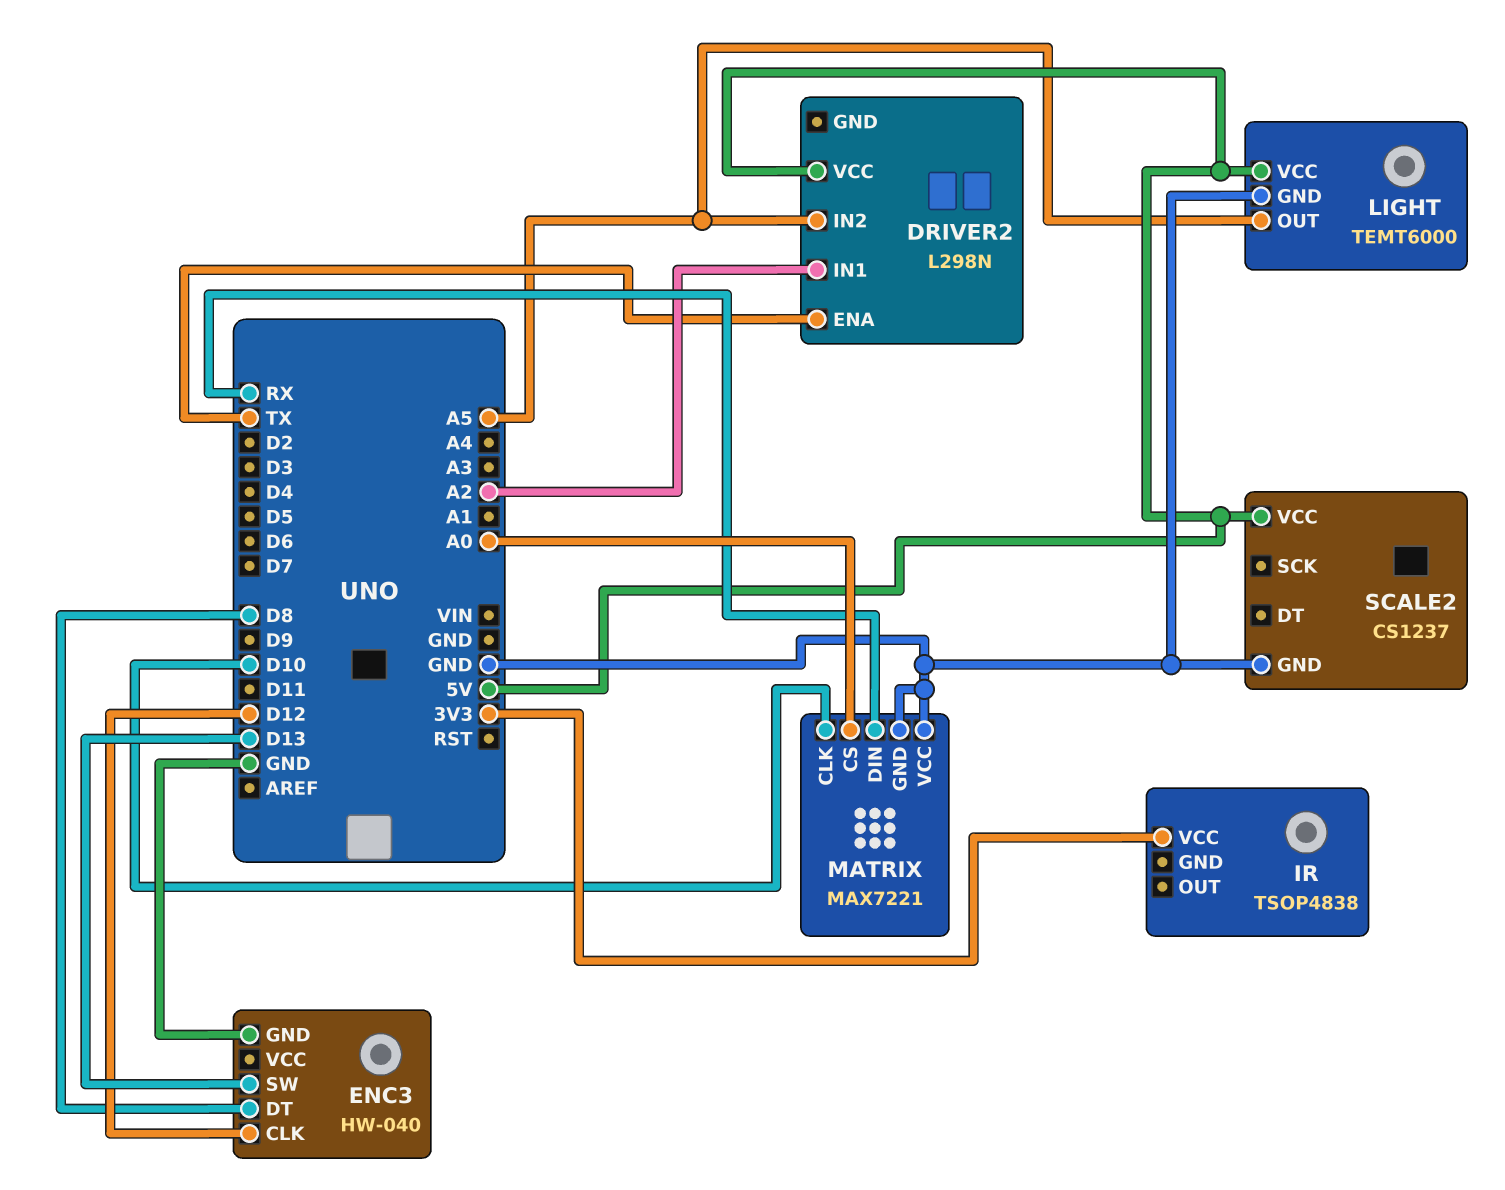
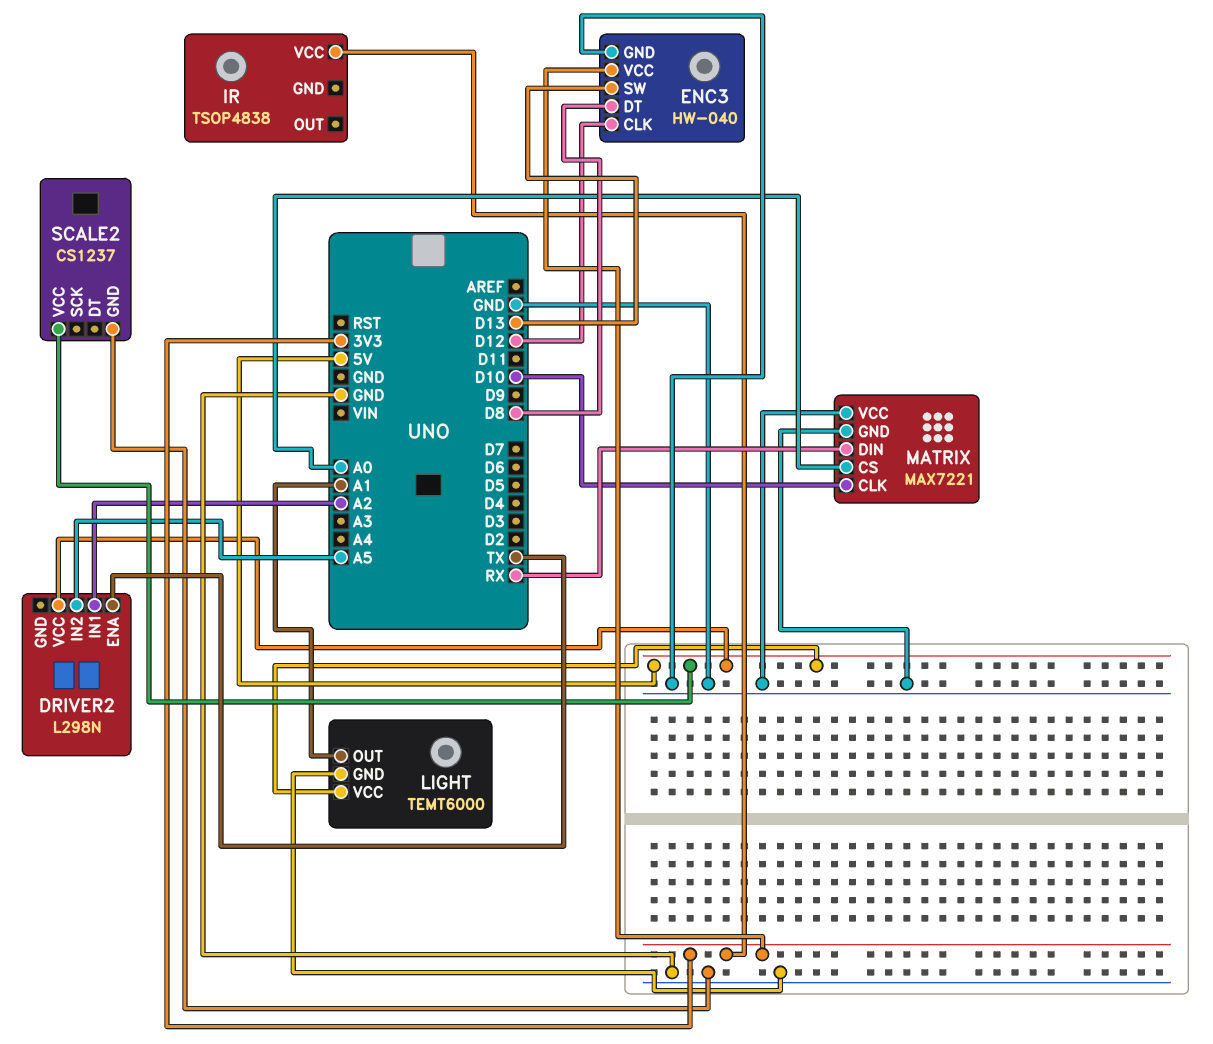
ENC3 pin VCC: none -> 3V3
LIGHT pin OUT: A5 -> A1

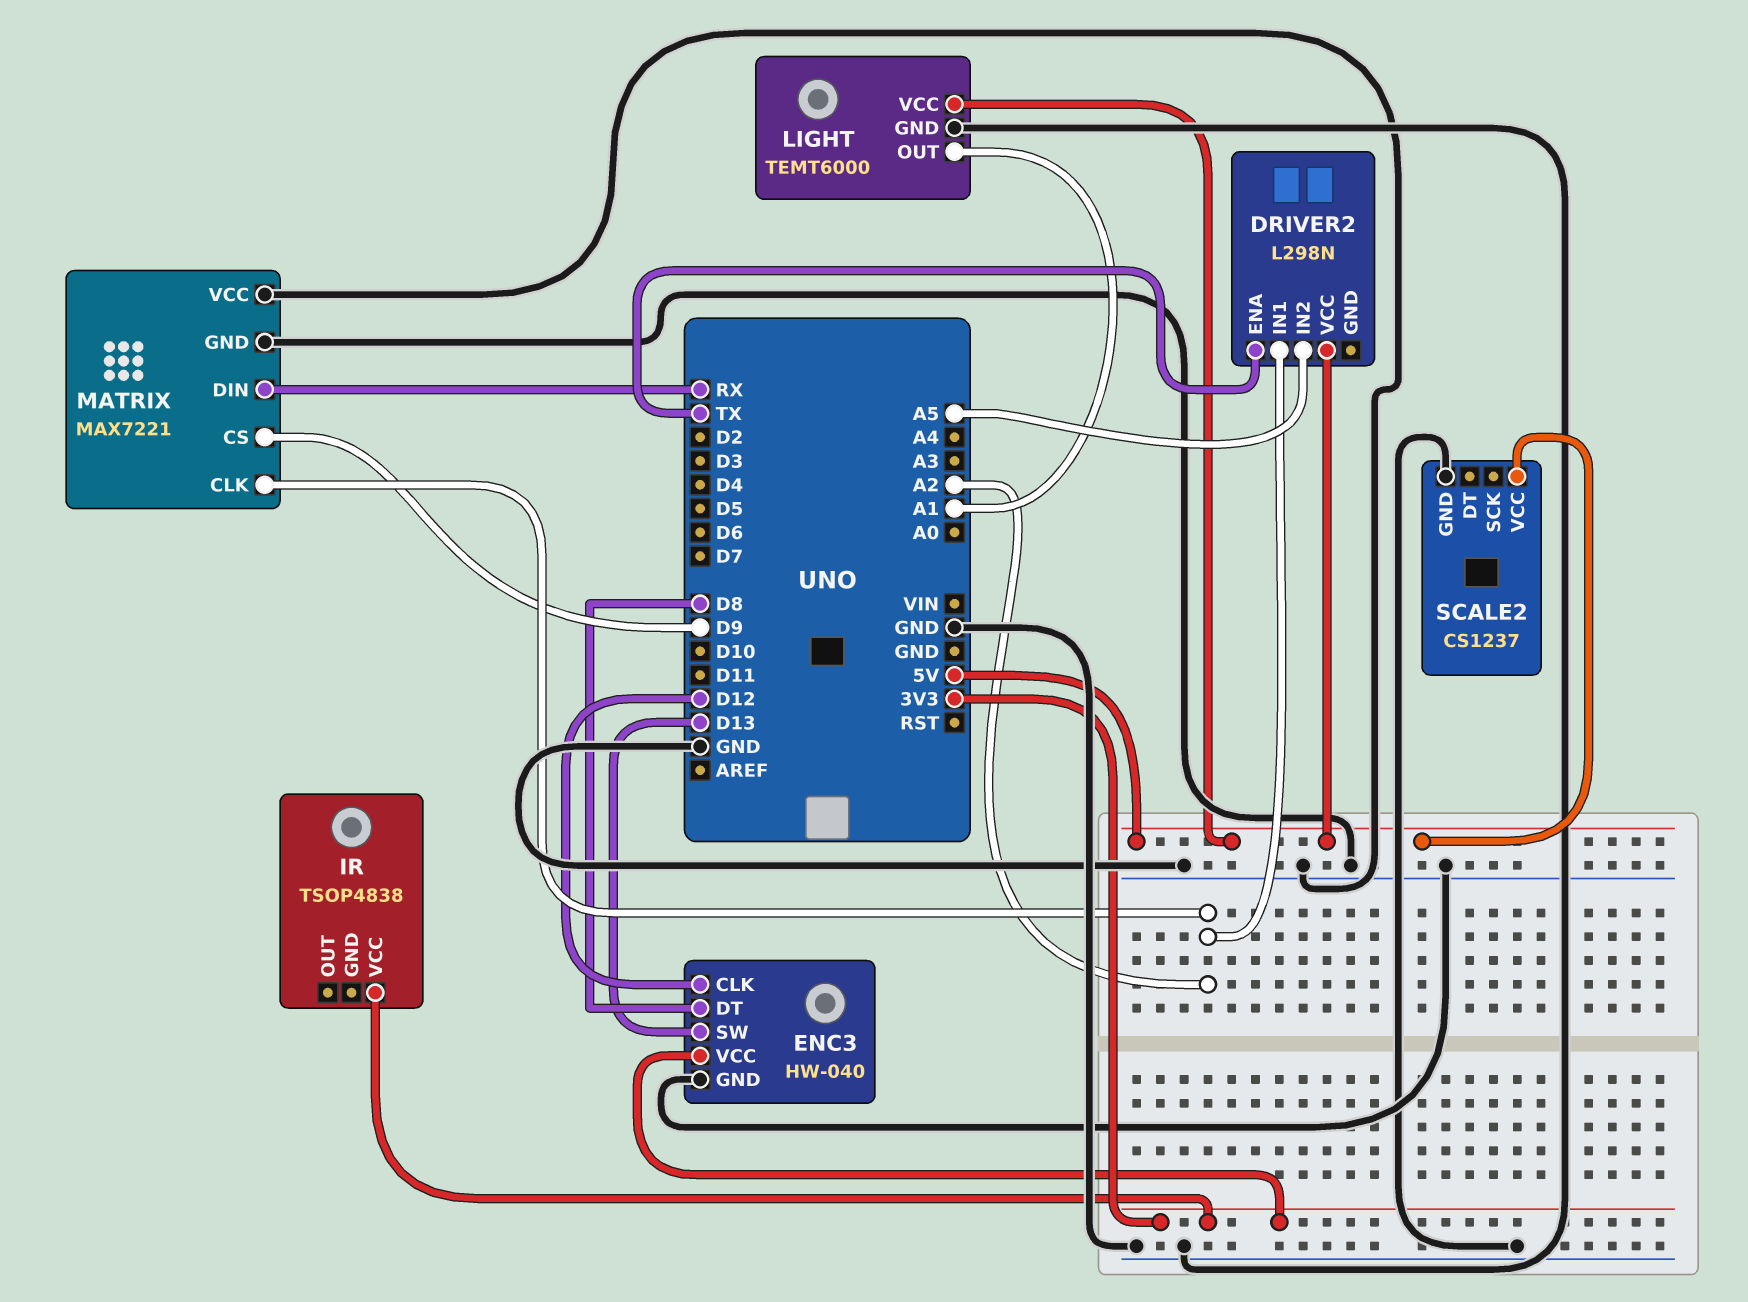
MATRIX pin CLK: D10 -> A2
MATRIX pin CS: A0 -> D9

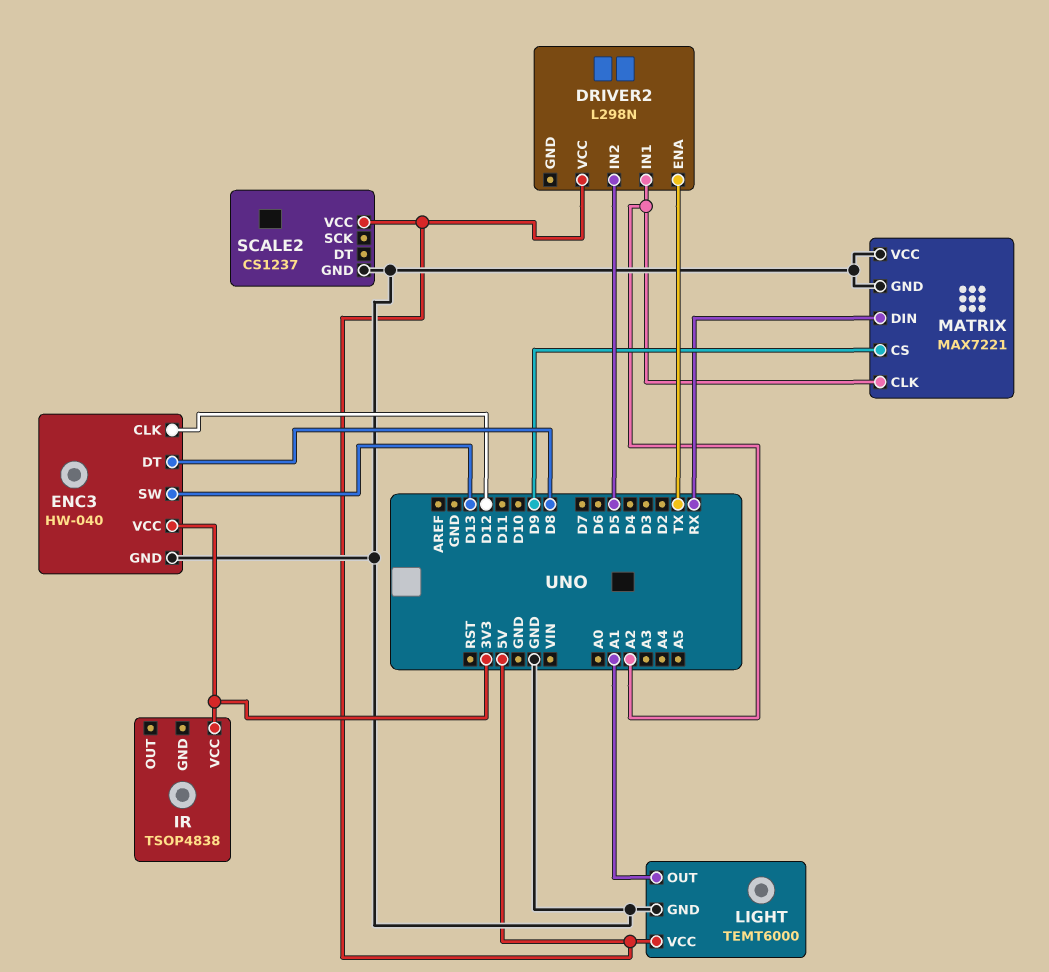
DRIVER2 pin IN2: A5 -> D5

